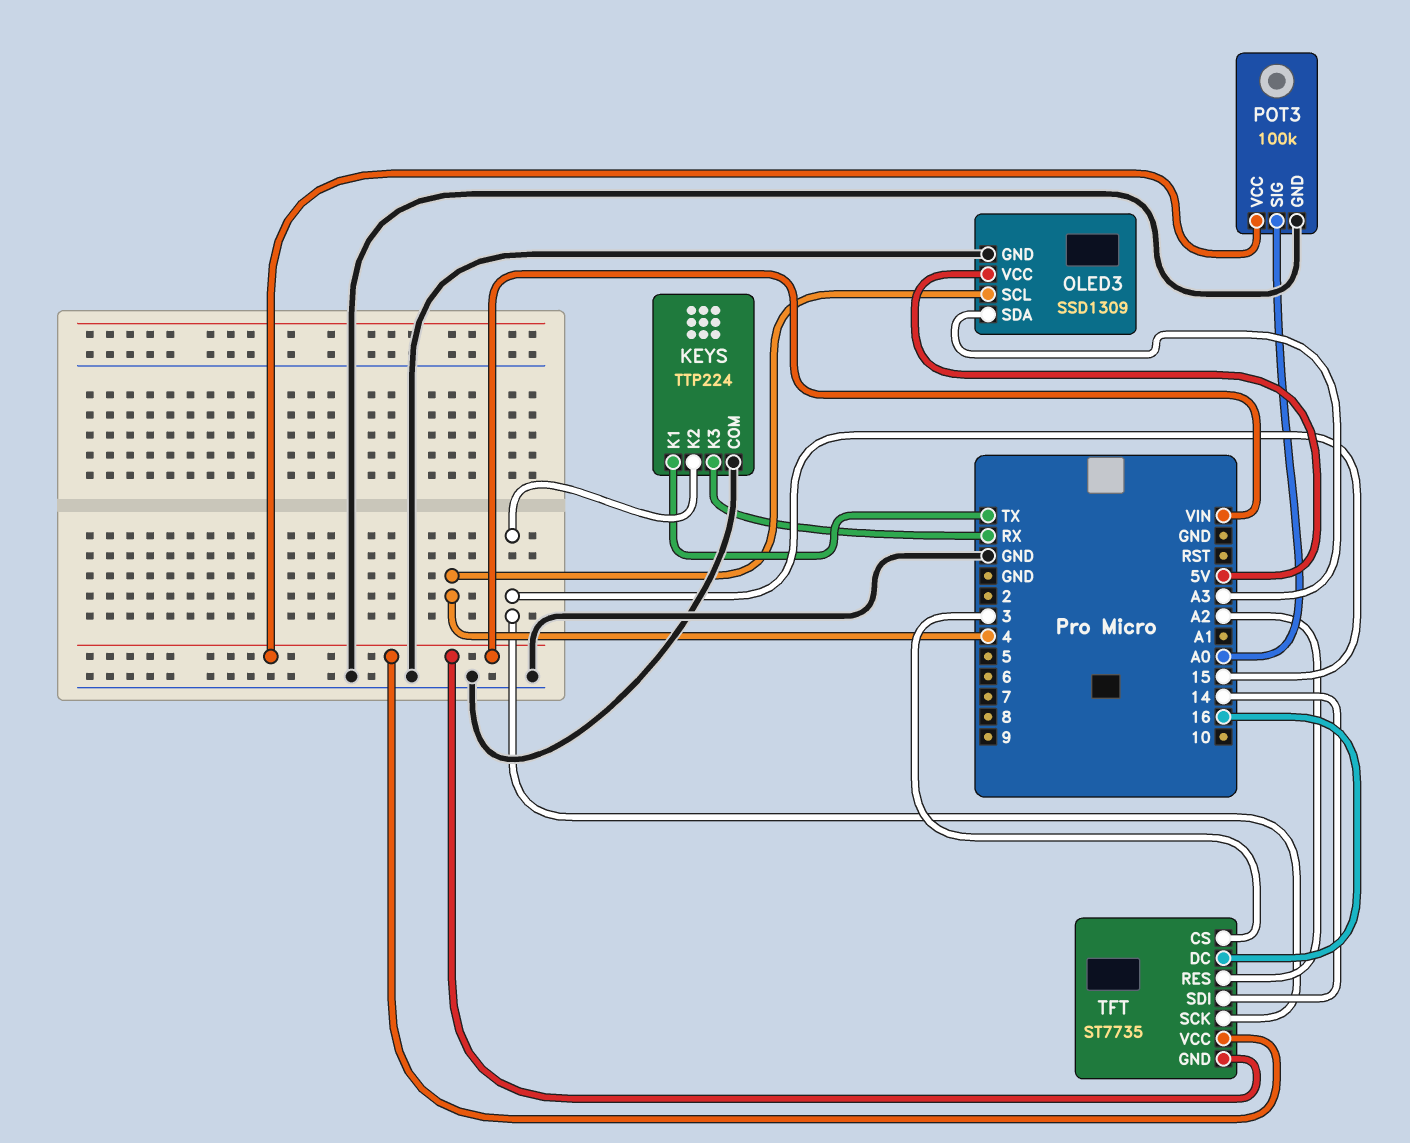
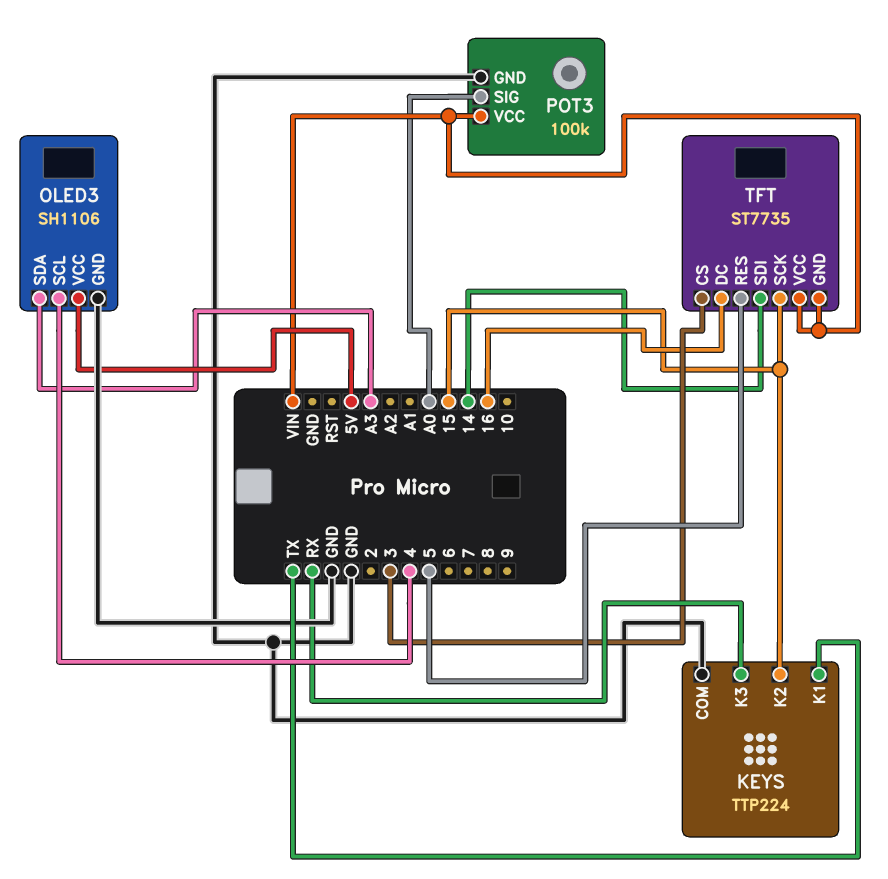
OLED3: SSD1309 -> SH1106
TFT pin RES: A2 -> 5

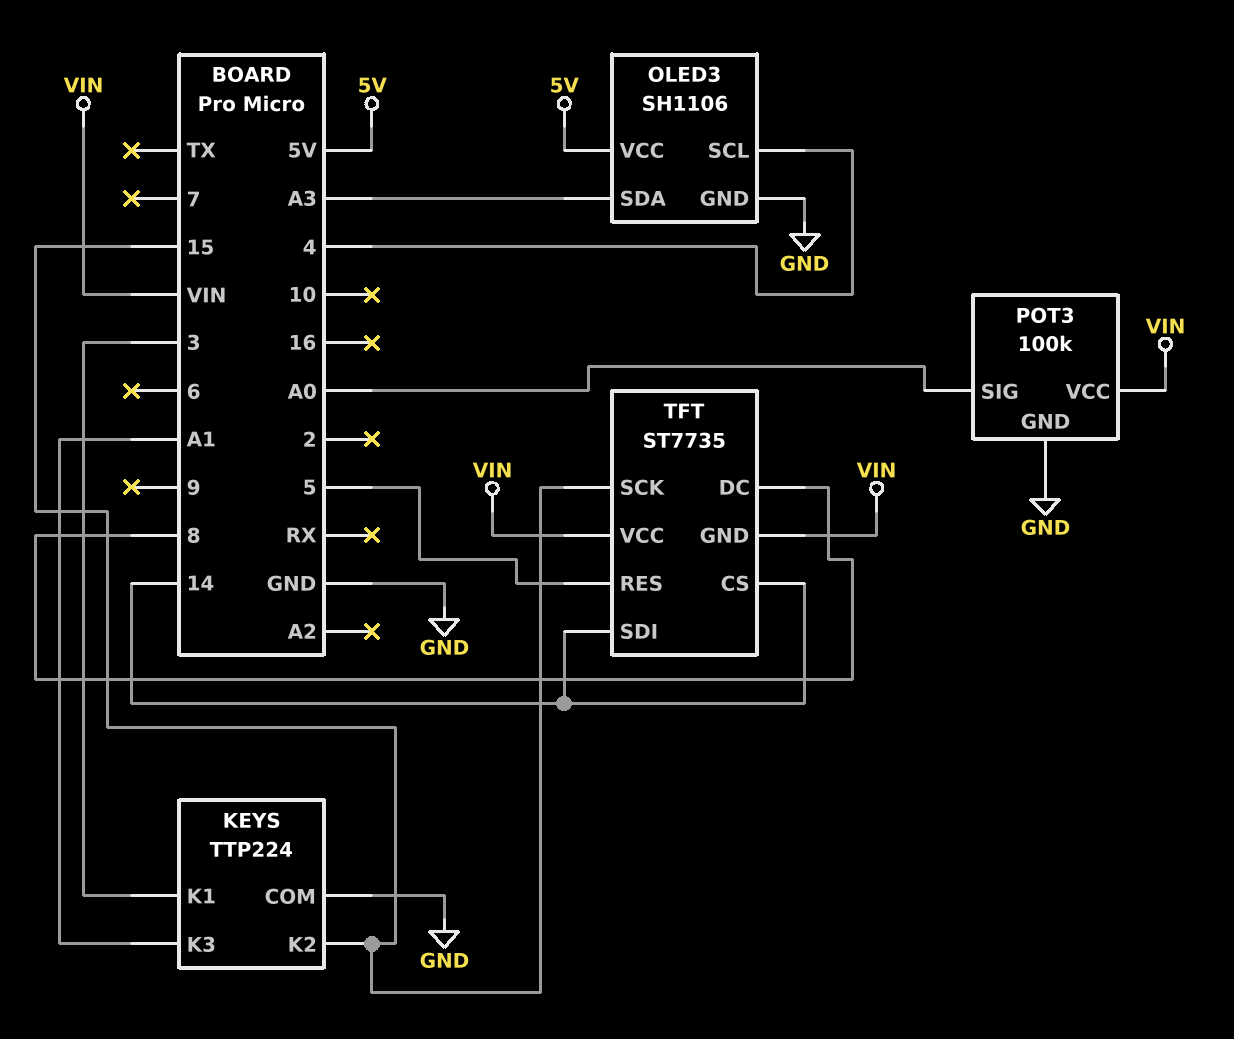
KEYS pin K1: TX -> 3
KEYS pin K3: RX -> A1
TFT pin CS: 3 -> 14
TFT pin DC: 16 -> 8

